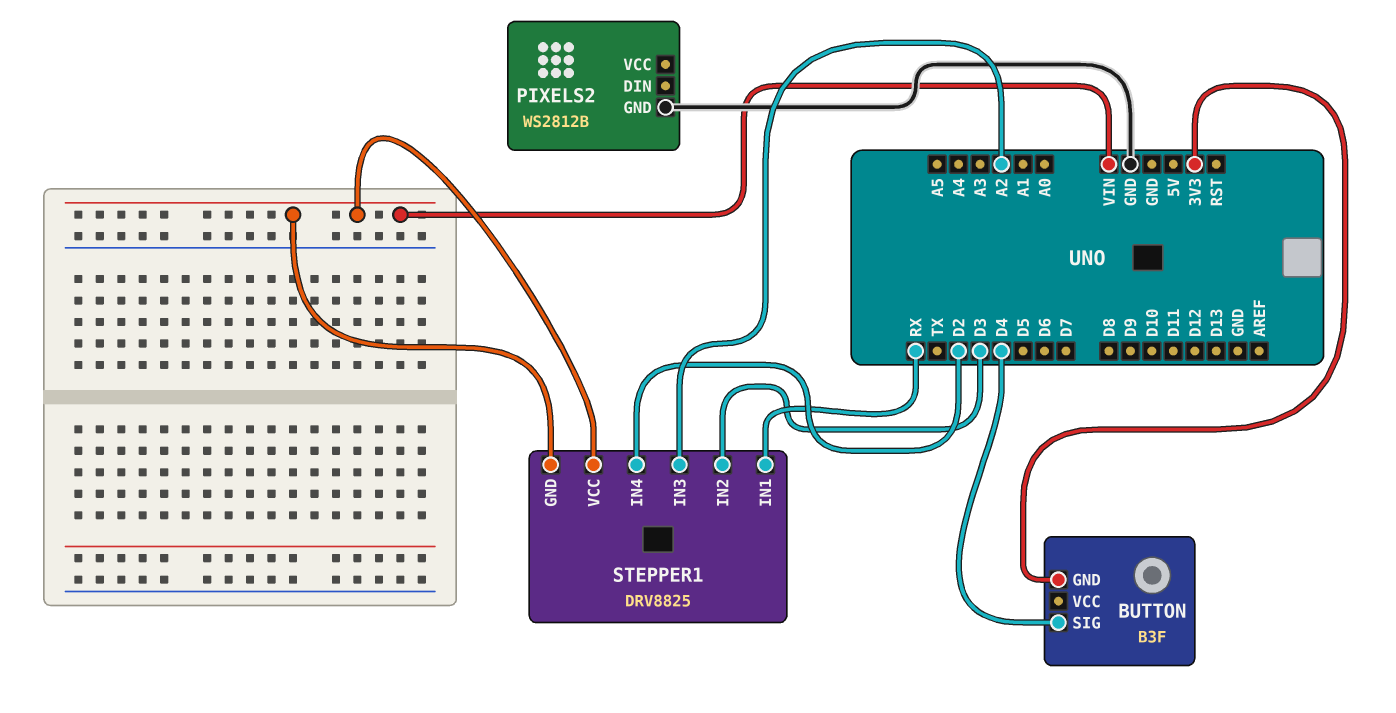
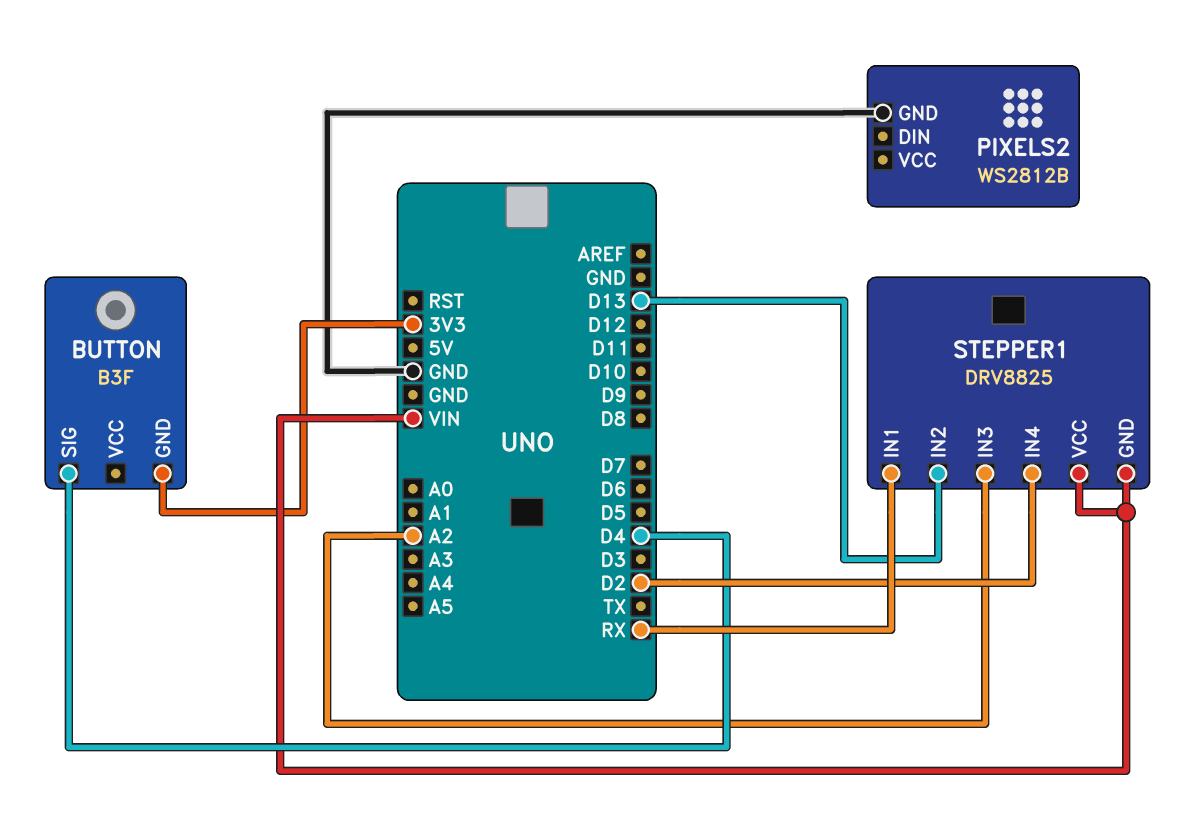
STEPPER1 pin IN2: D3 -> D13

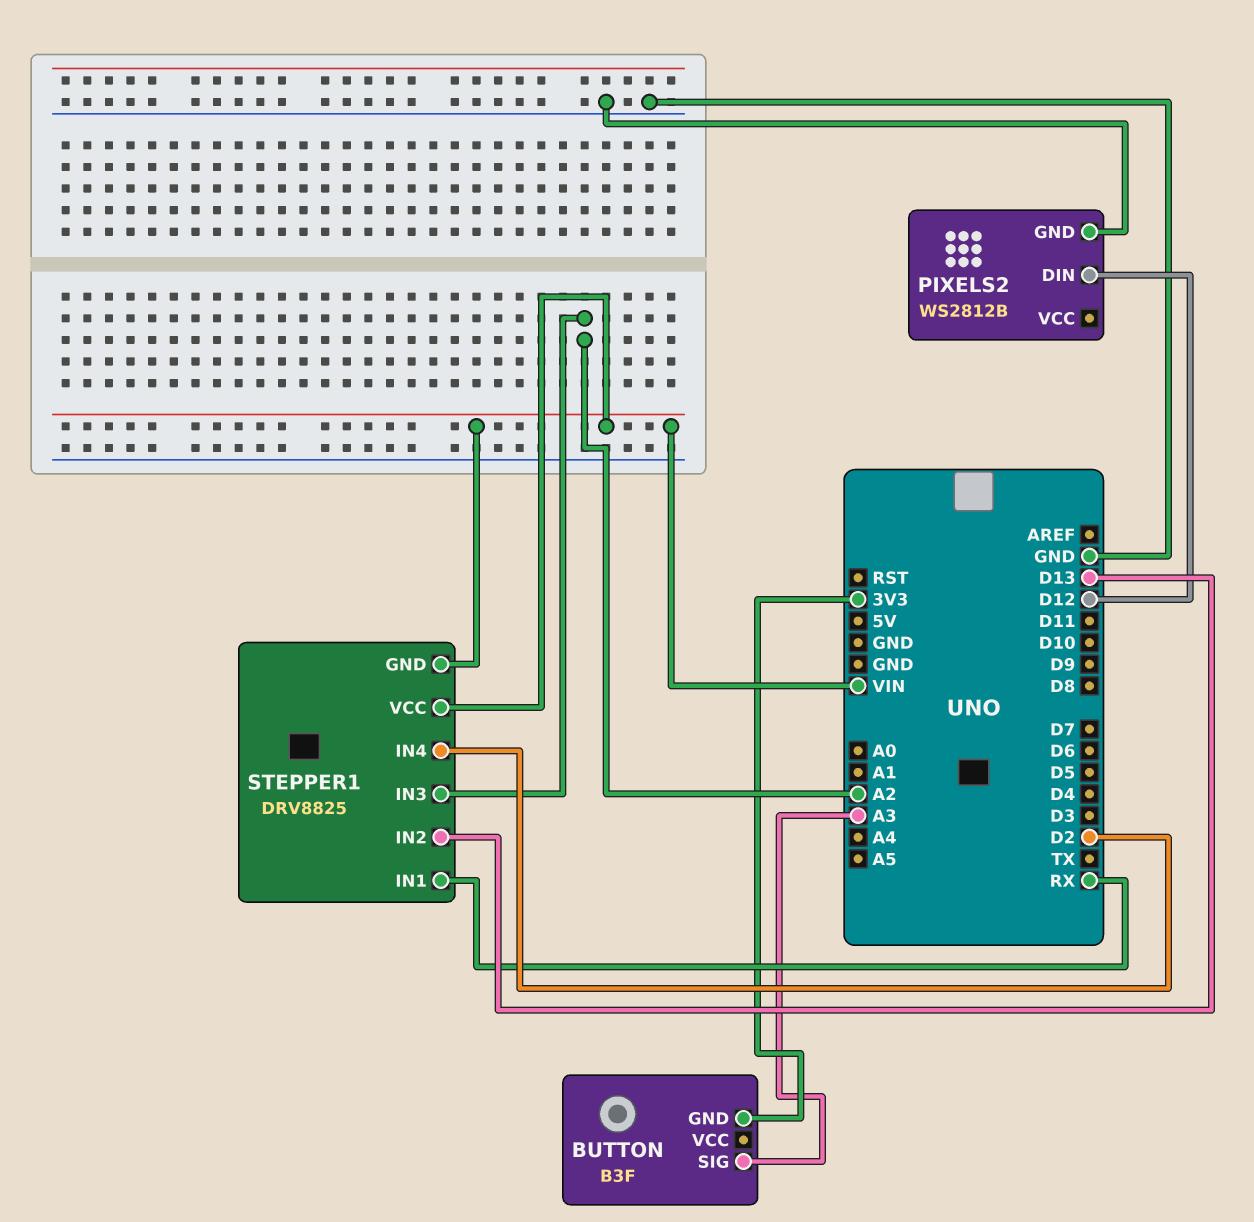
BUTTON pin SIG: D4 -> A3
PIXELS2 pin DIN: none -> D12

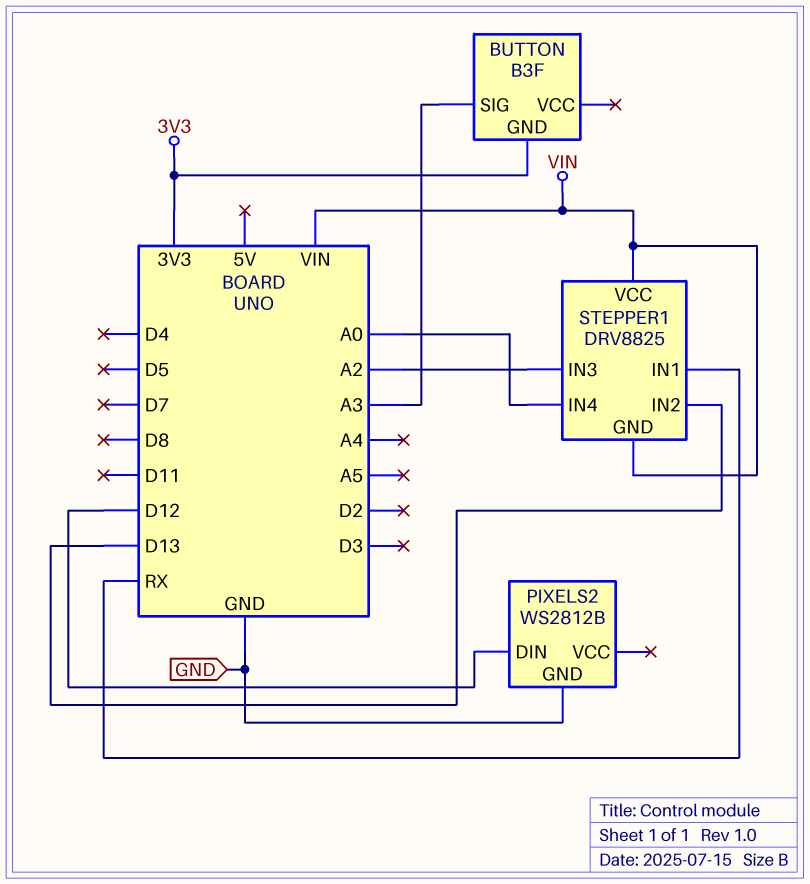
STEPPER1 pin IN4: D2 -> A0

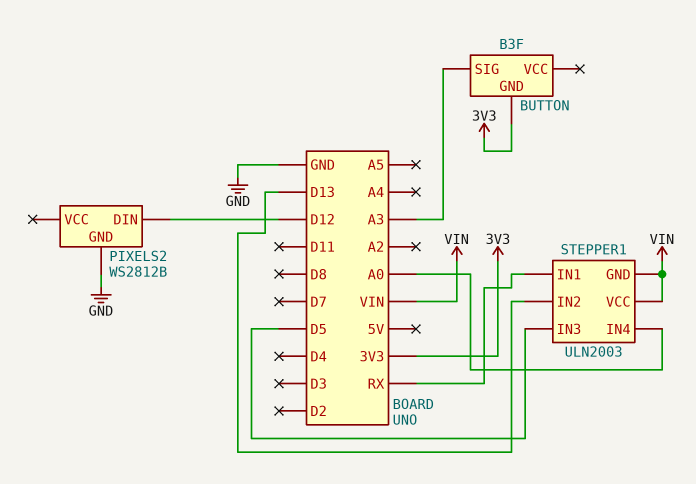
STEPPER1: DRV8825 -> ULN2003
STEPPER1 pin IN3: A2 -> D5

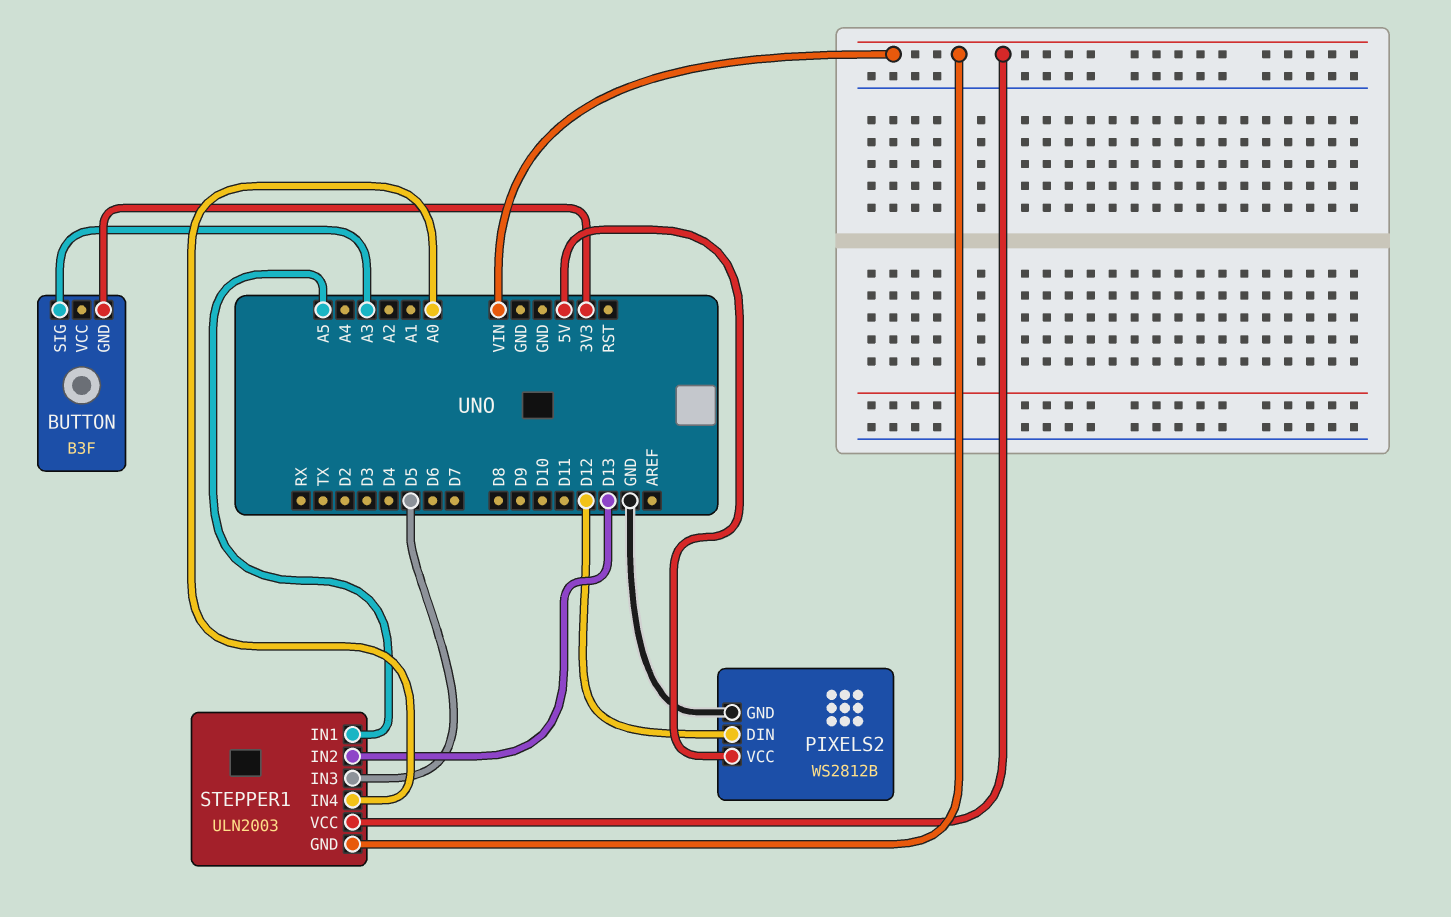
PIXELS2 pin VCC: none -> 5V
STEPPER1 pin IN1: RX -> A5

